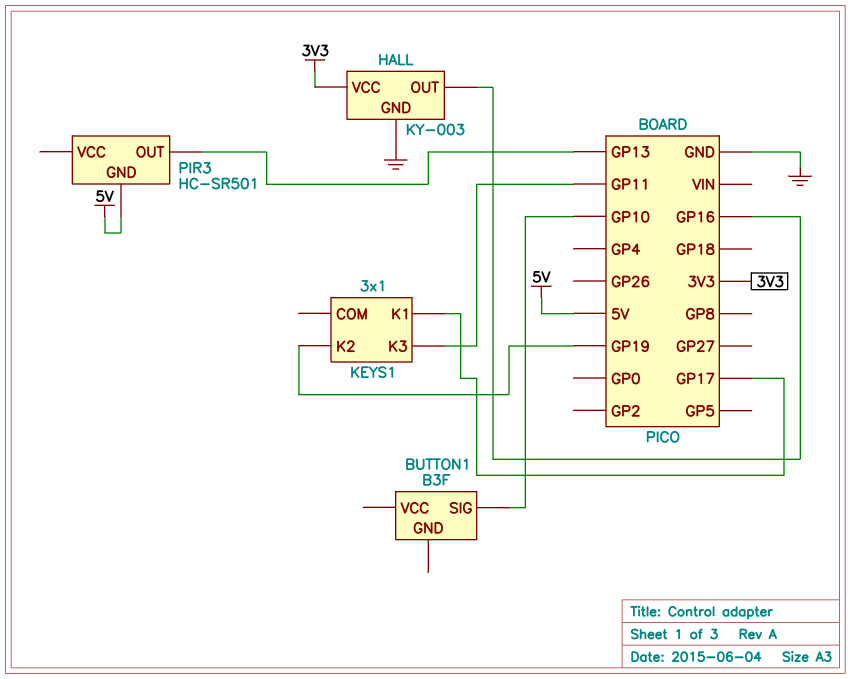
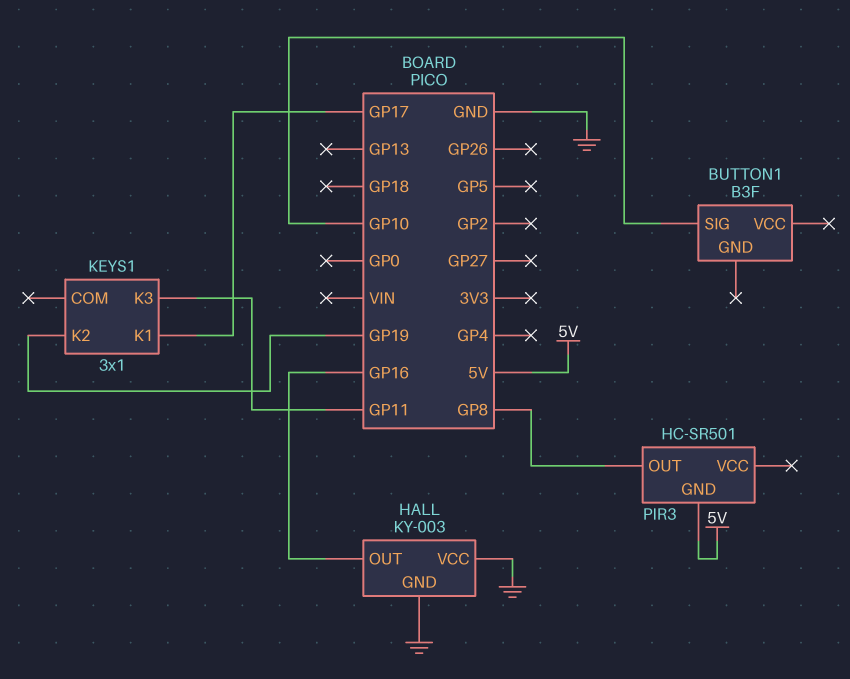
HALL pin VCC: 3V3 -> GND
PIR3 pin OUT: GP13 -> GP8

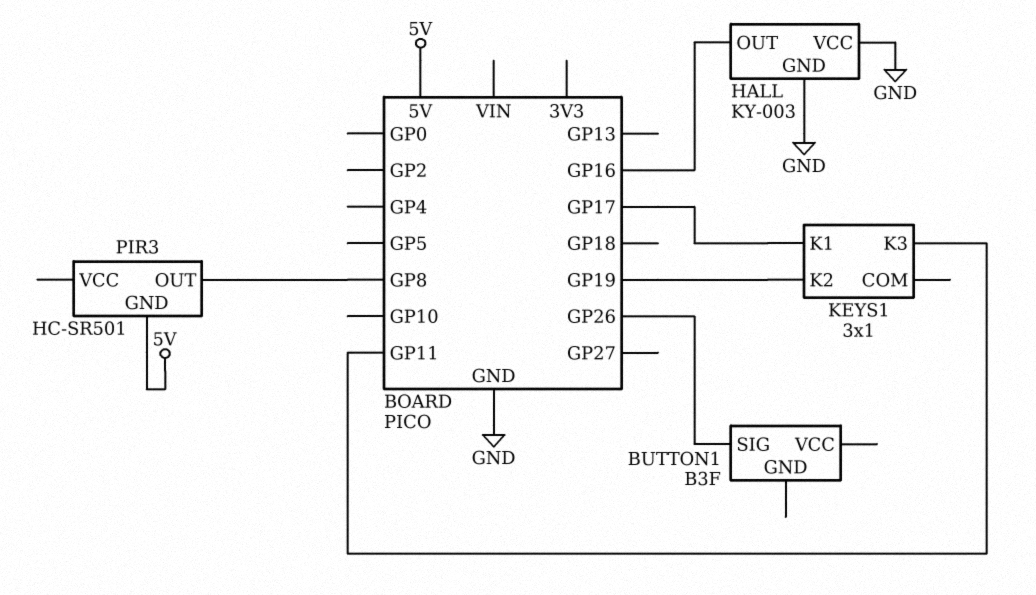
BUTTON1 pin SIG: GP10 -> GP26

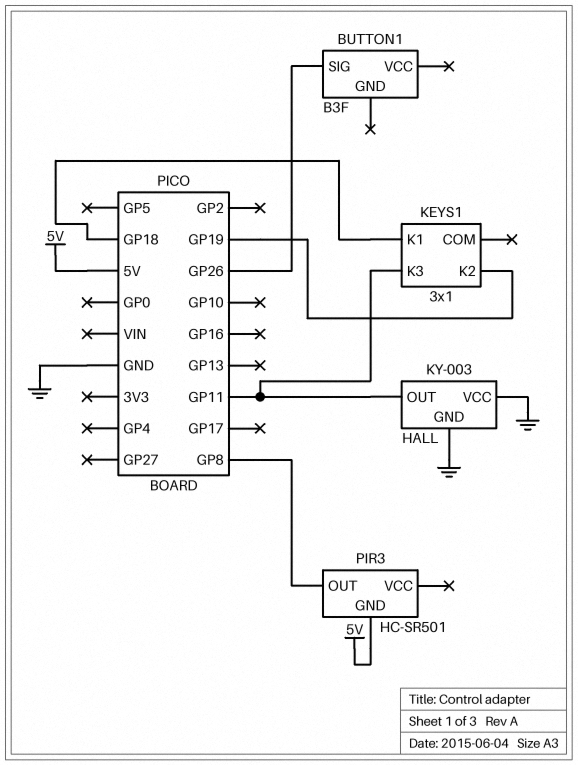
HALL pin OUT: GP16 -> GP11
KEYS1 pin K1: GP17 -> GP18

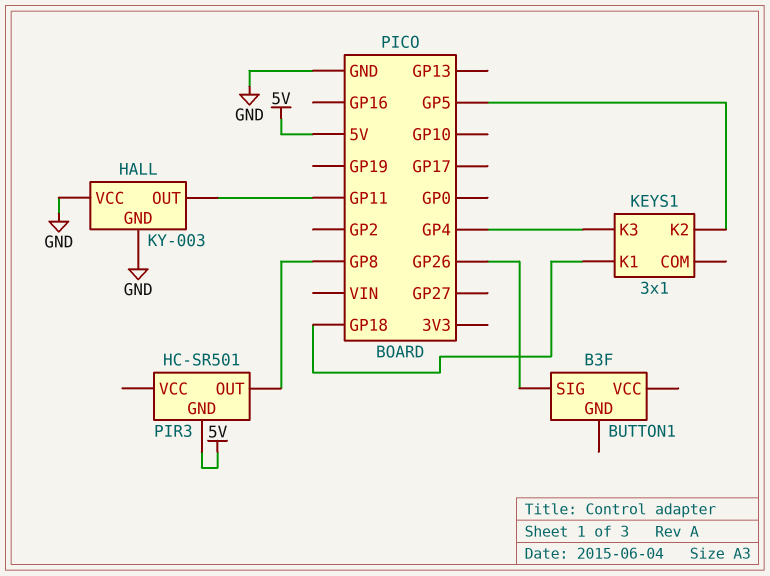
KEYS1 pin K2: GP19 -> GP5
KEYS1 pin K3: GP11 -> GP4

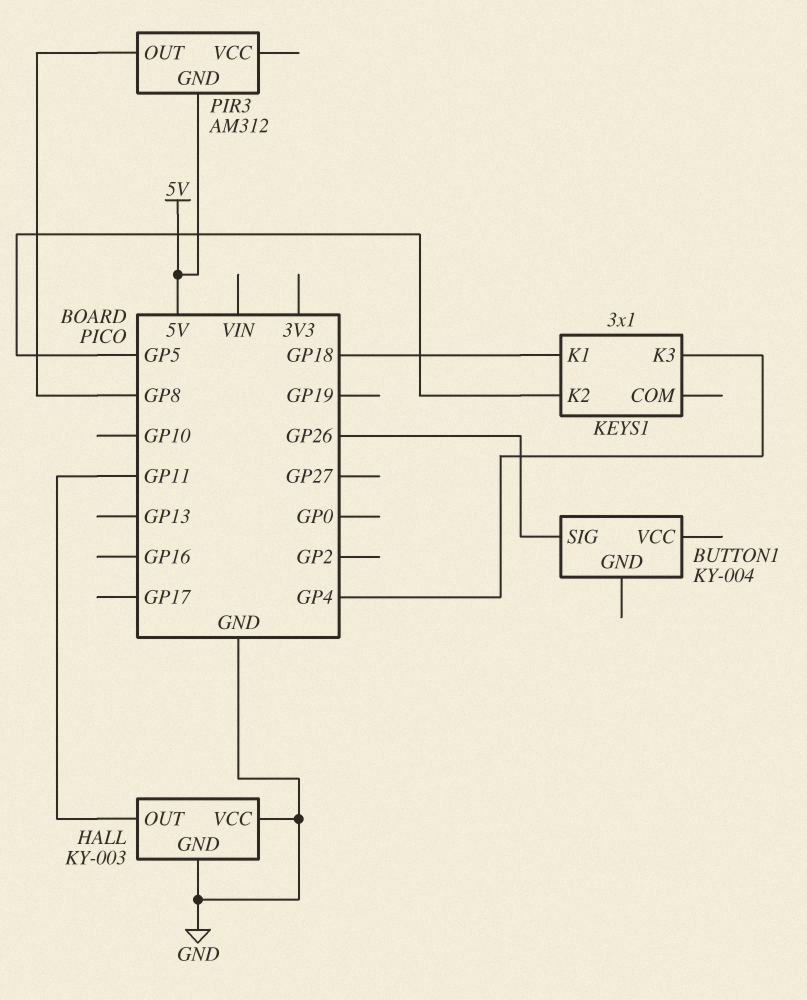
BUTTON1: B3F -> KY-004
PIR3: HC-SR501 -> AM312

